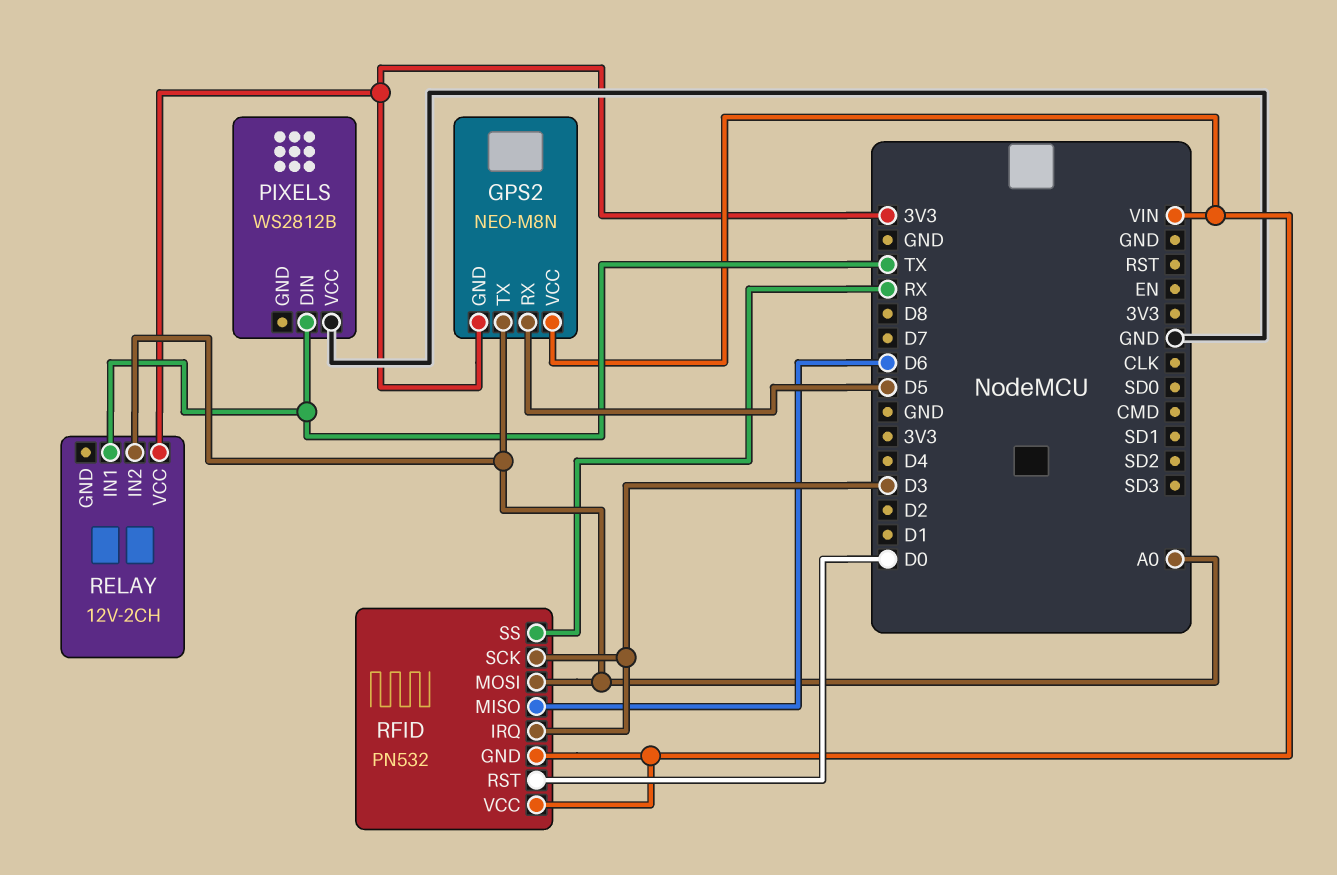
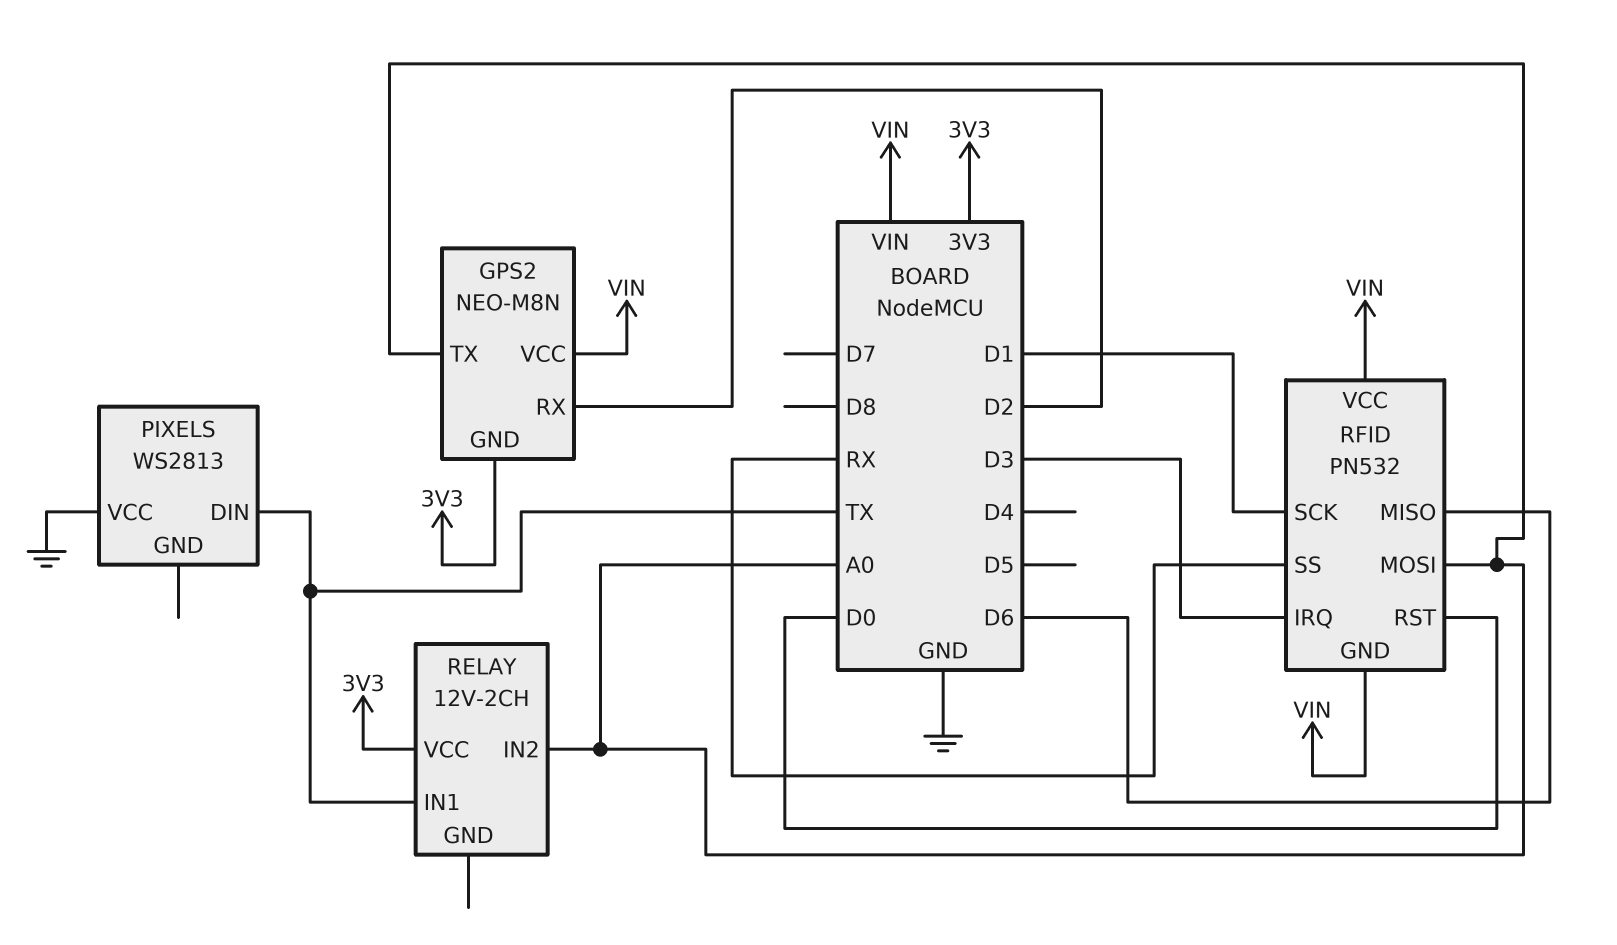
GPS2 pin RX: D5 -> D2
PIXELS: WS2812B -> WS2813
RFID pin SCK: D3 -> D1

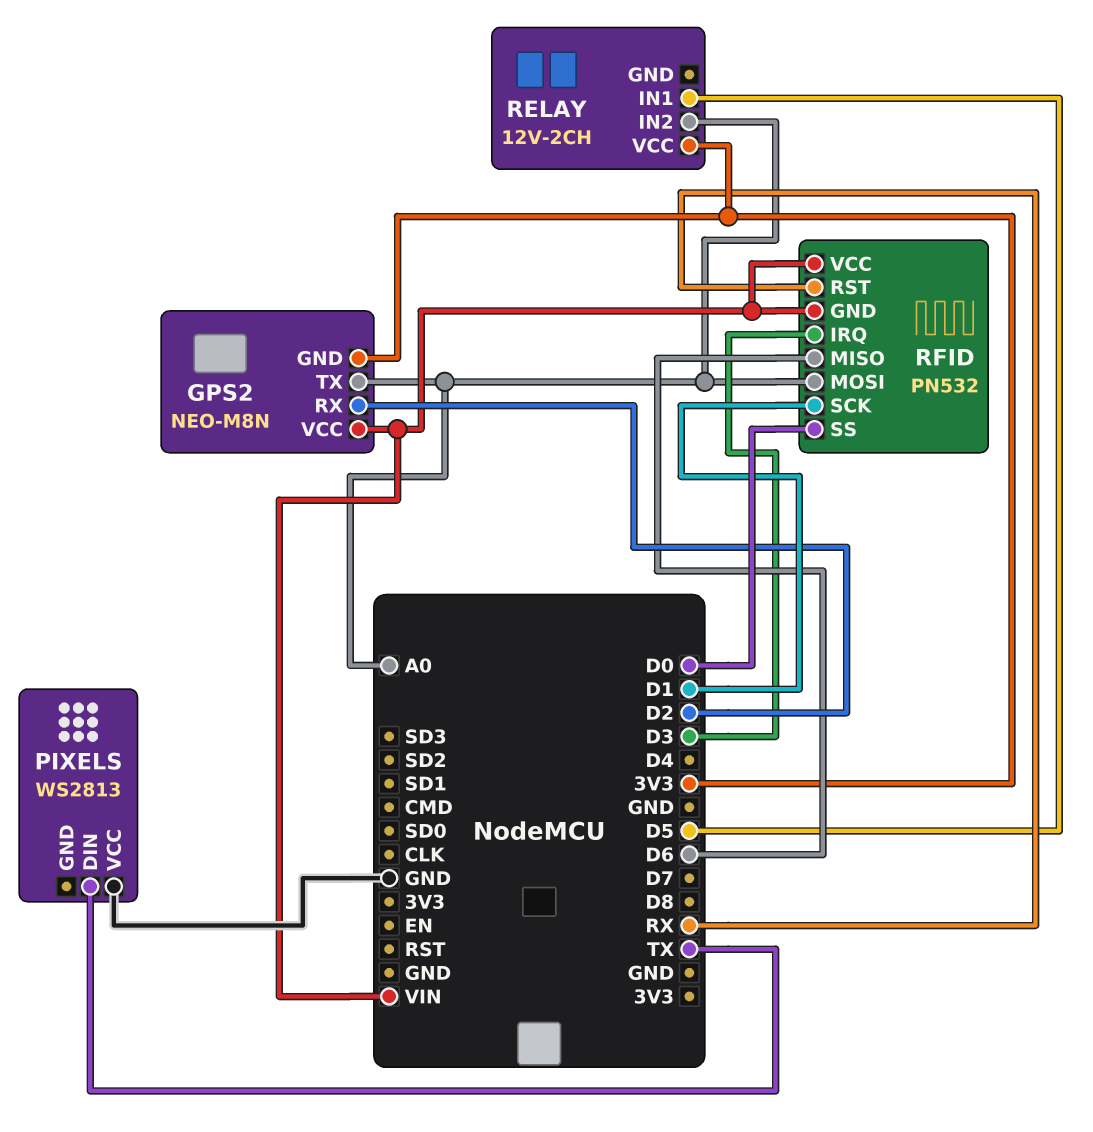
RELAY pin IN1: TX -> D5
RFID pin RST: D0 -> RX
RFID pin SS: RX -> D0

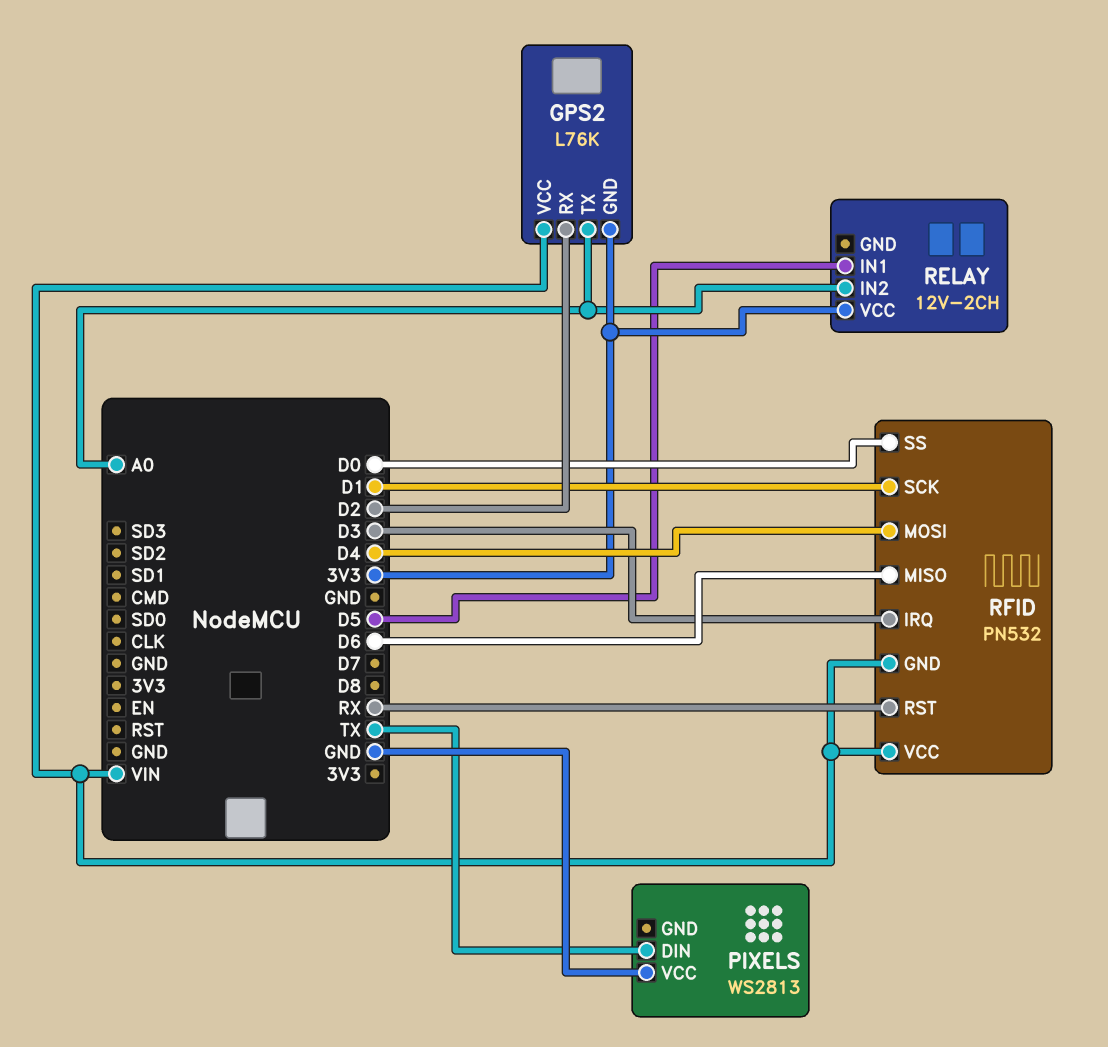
GPS2: NEO-M8N -> L76K
RFID pin MOSI: A0 -> D4

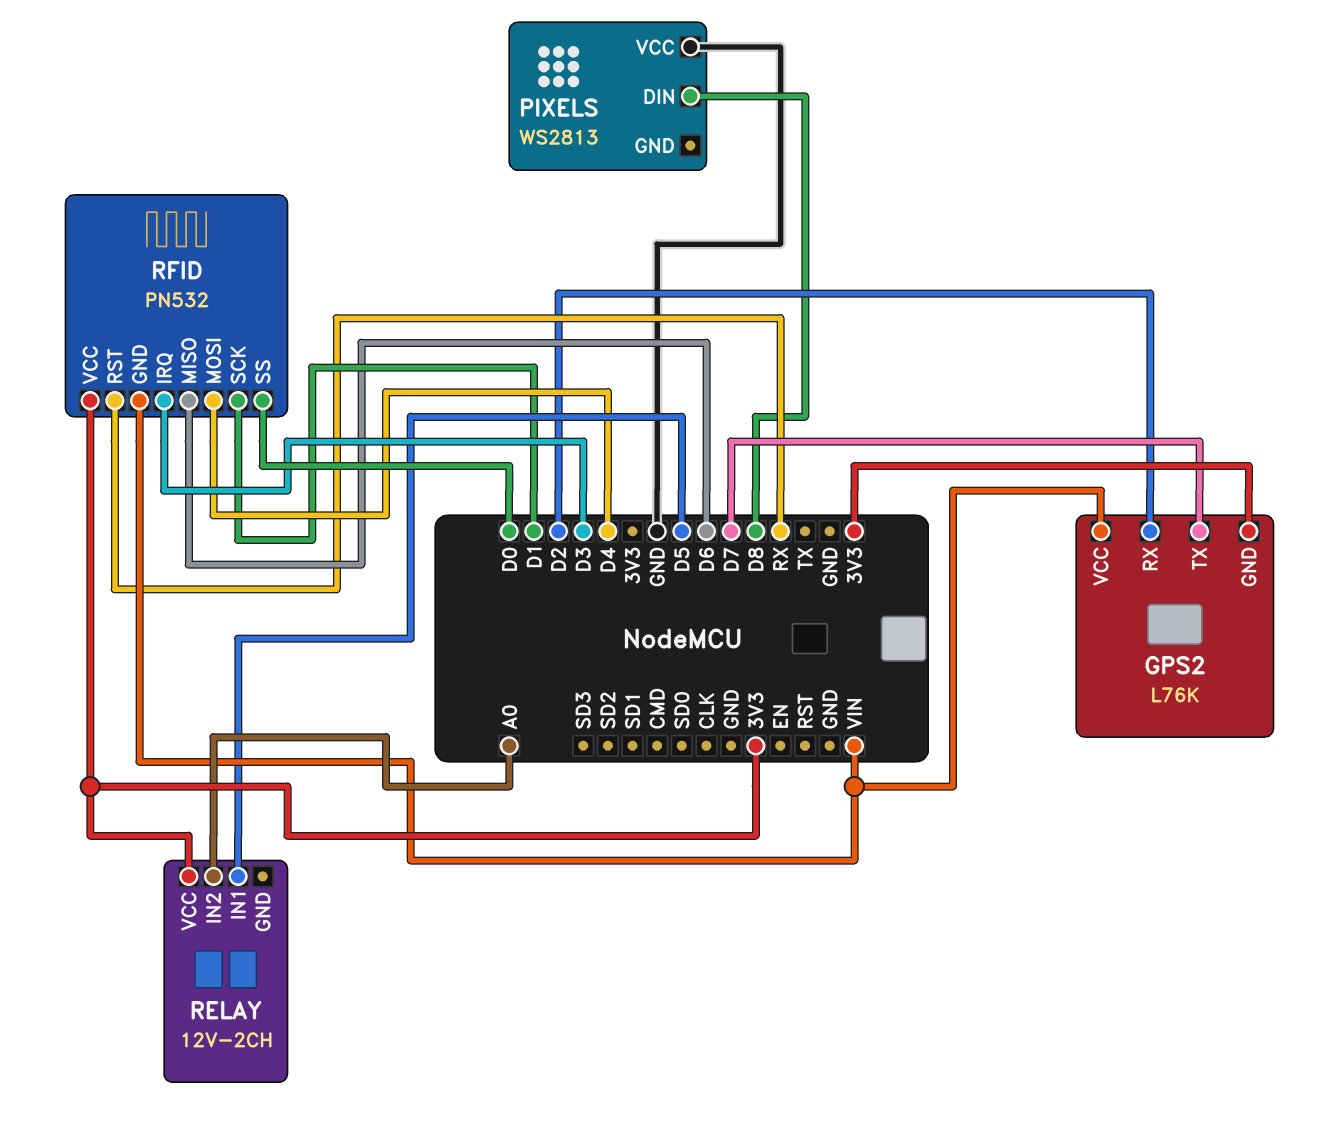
GPS2 pin TX: A0 -> D7
PIXELS pin DIN: TX -> D8
RFID pin VCC: VIN -> 3V3

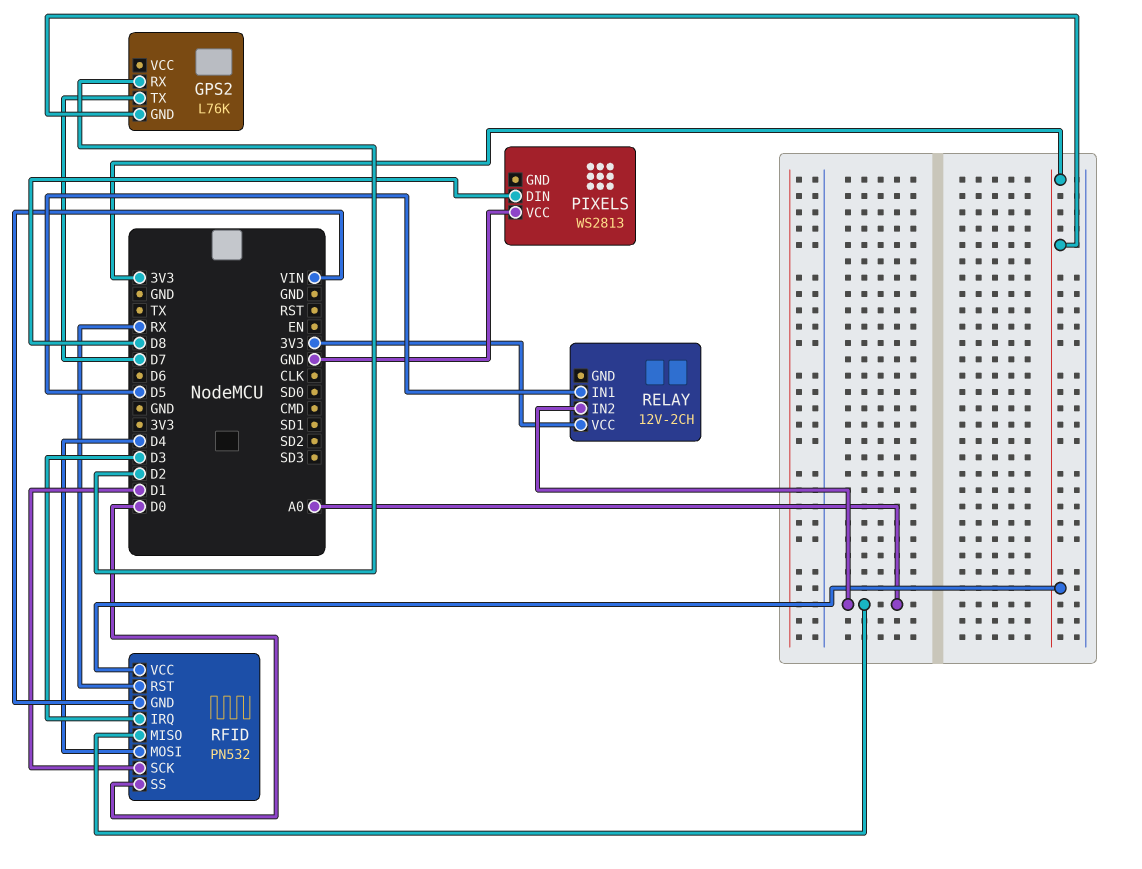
GPS2 pin VCC: VIN -> none
RFID pin MISO: D6 -> A0

